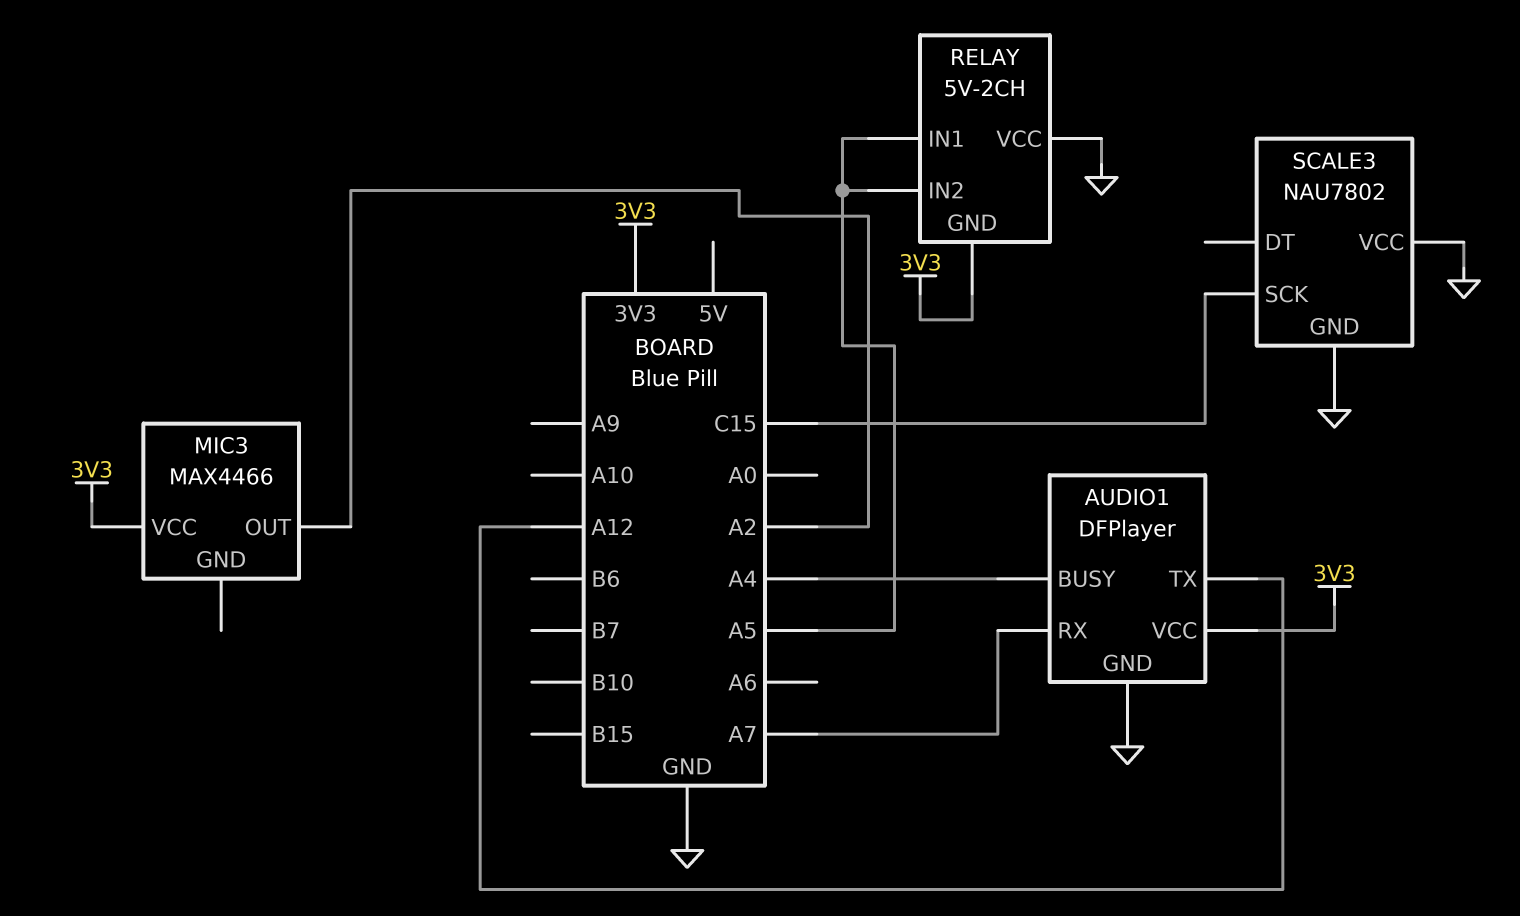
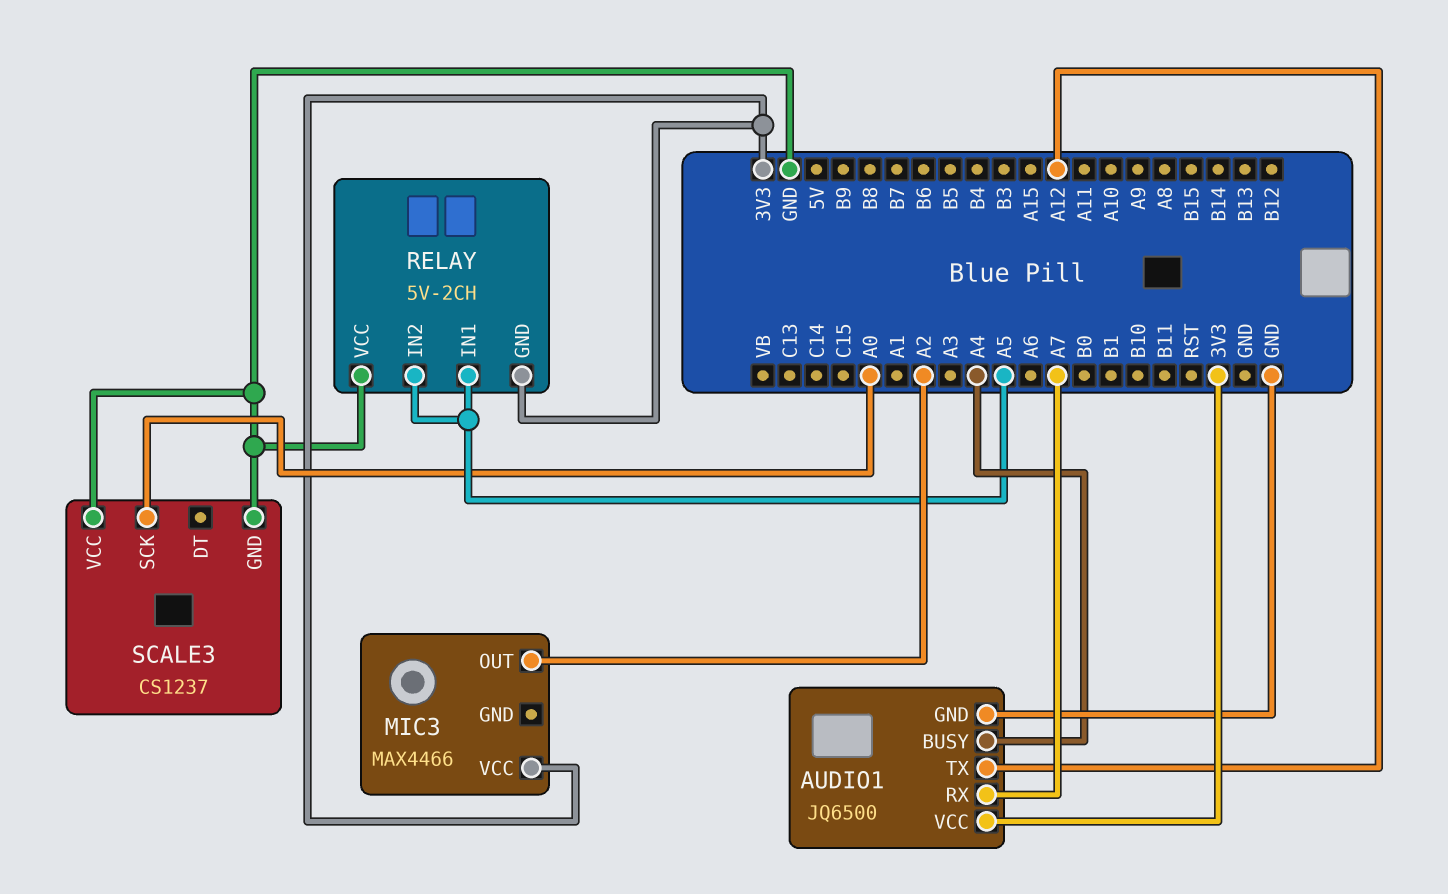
AUDIO1: DFPlayer -> JQ6500
SCALE3: NAU7802 -> CS1237
SCALE3 pin SCK: C15 -> A0

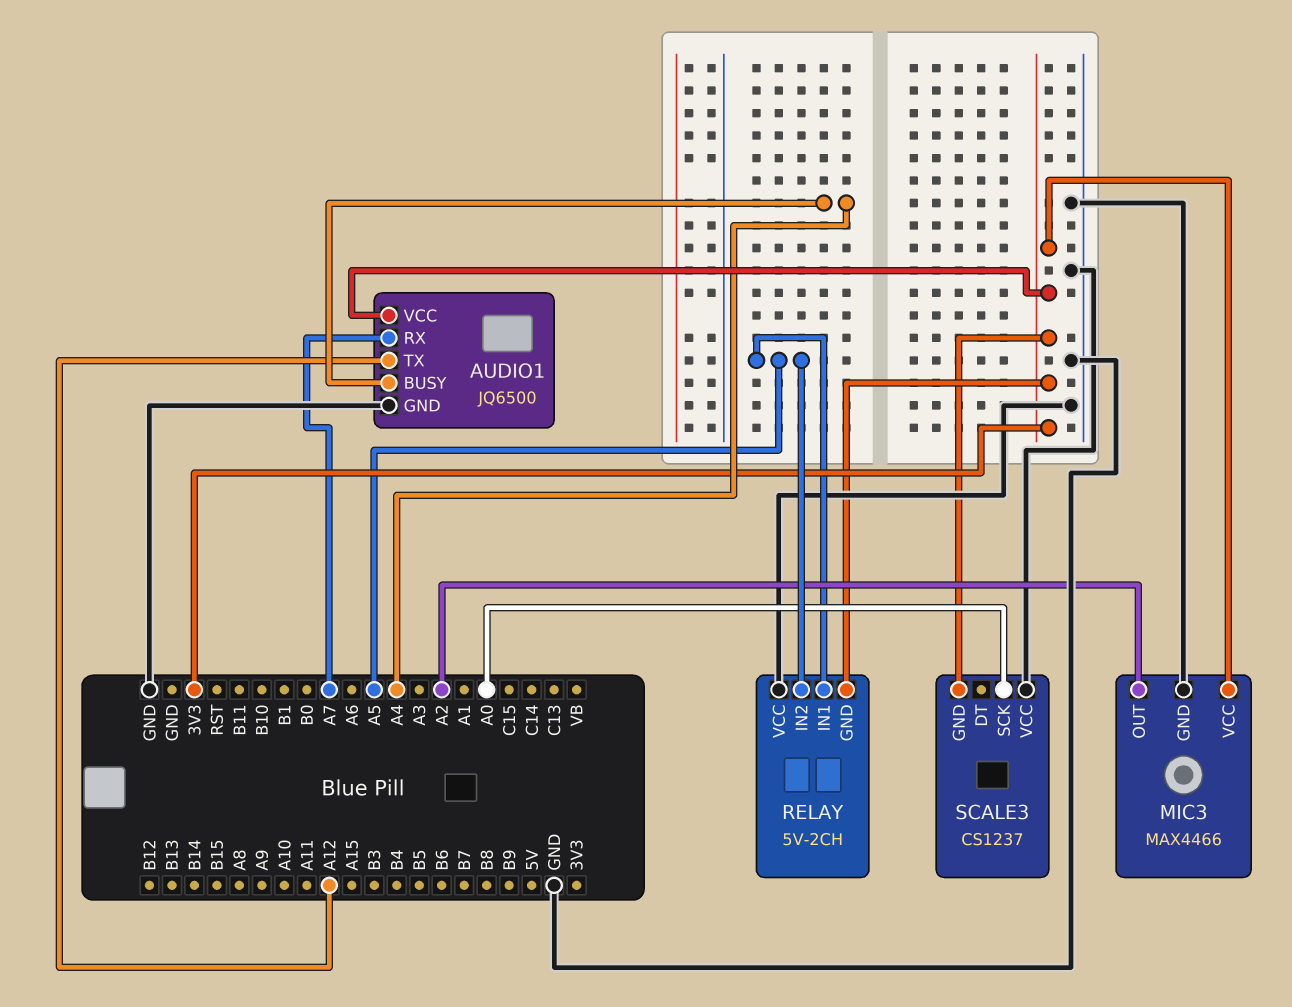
MIC3 pin GND: none -> GND
SCALE3 pin GND: GND -> 3V3

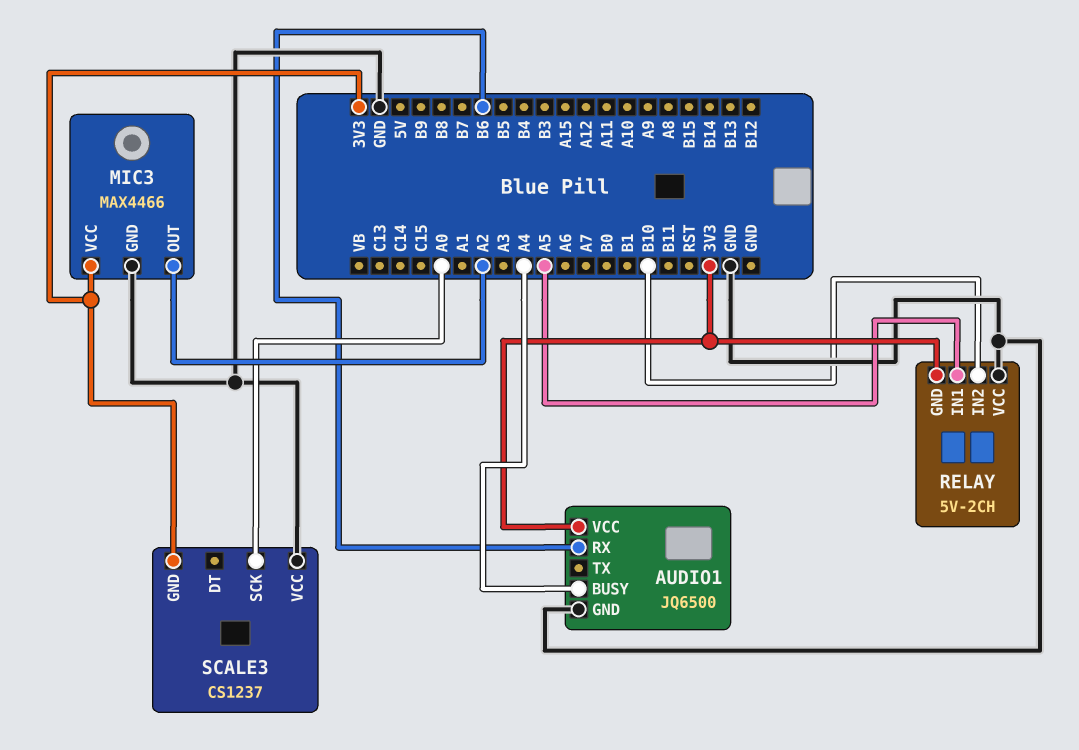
AUDIO1 pin RX: A7 -> B6
AUDIO1 pin TX: A12 -> none
RELAY pin IN2: A5 -> B10

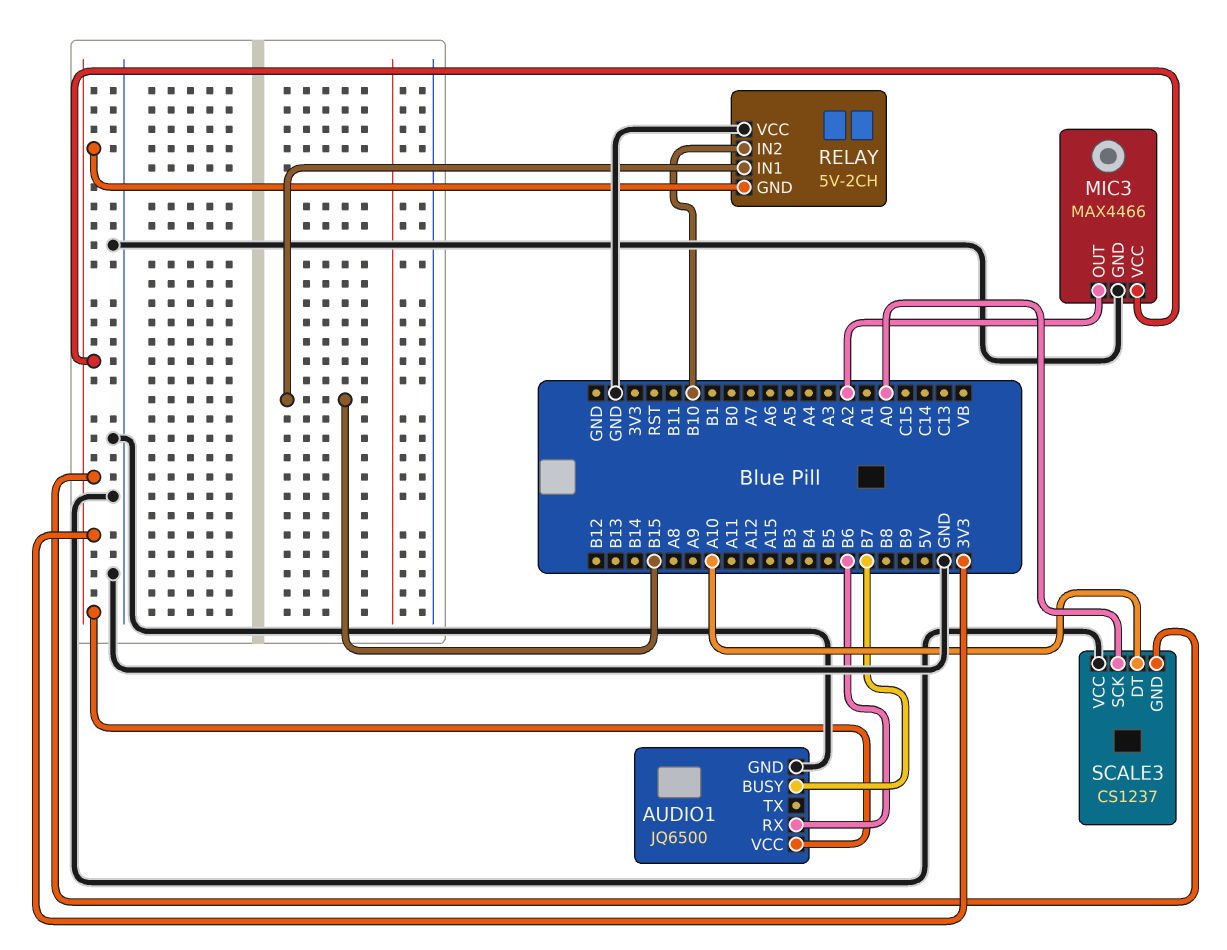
AUDIO1 pin BUSY: A4 -> B7
RELAY pin IN1: A5 -> B15
SCALE3 pin DT: none -> A10

